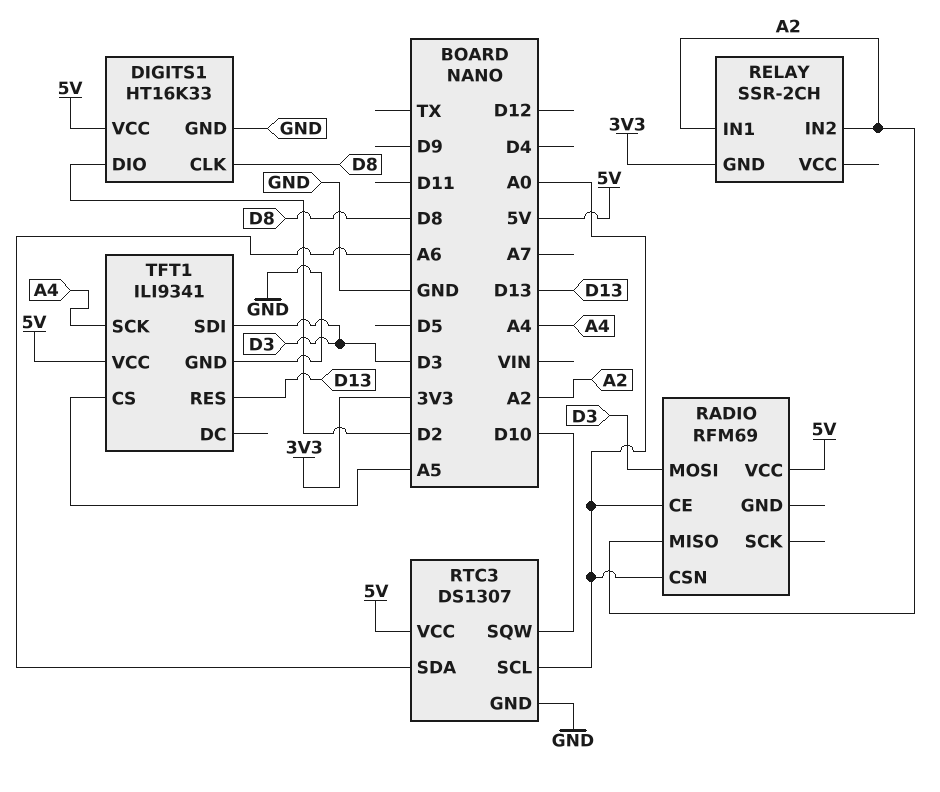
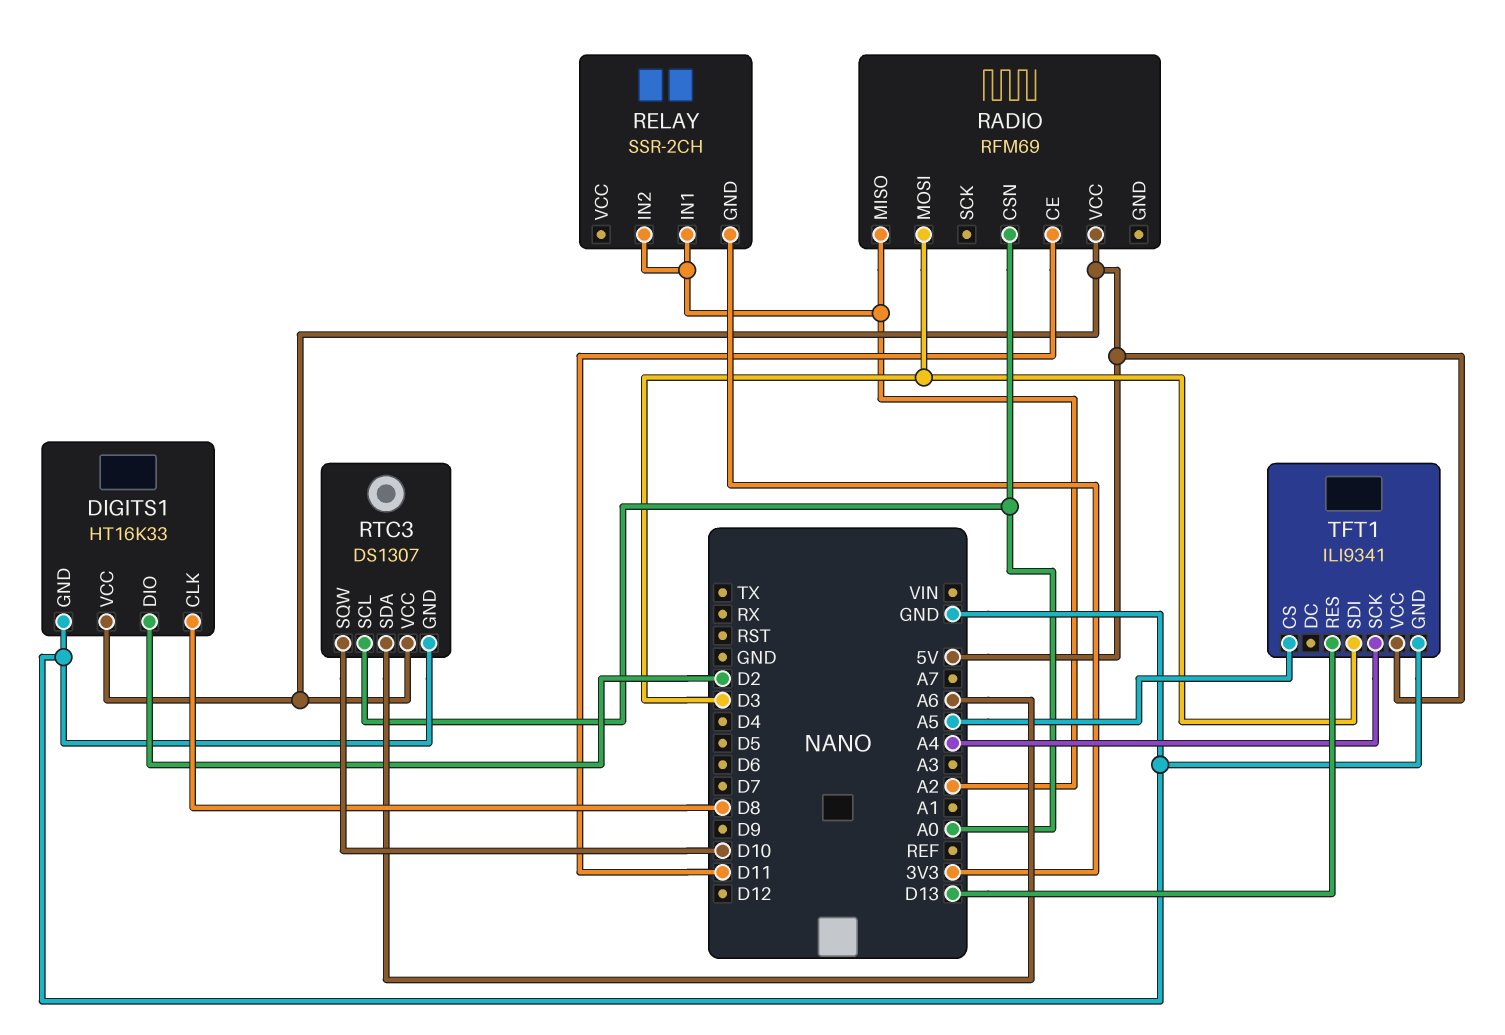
RADIO pin CE: A0 -> D11

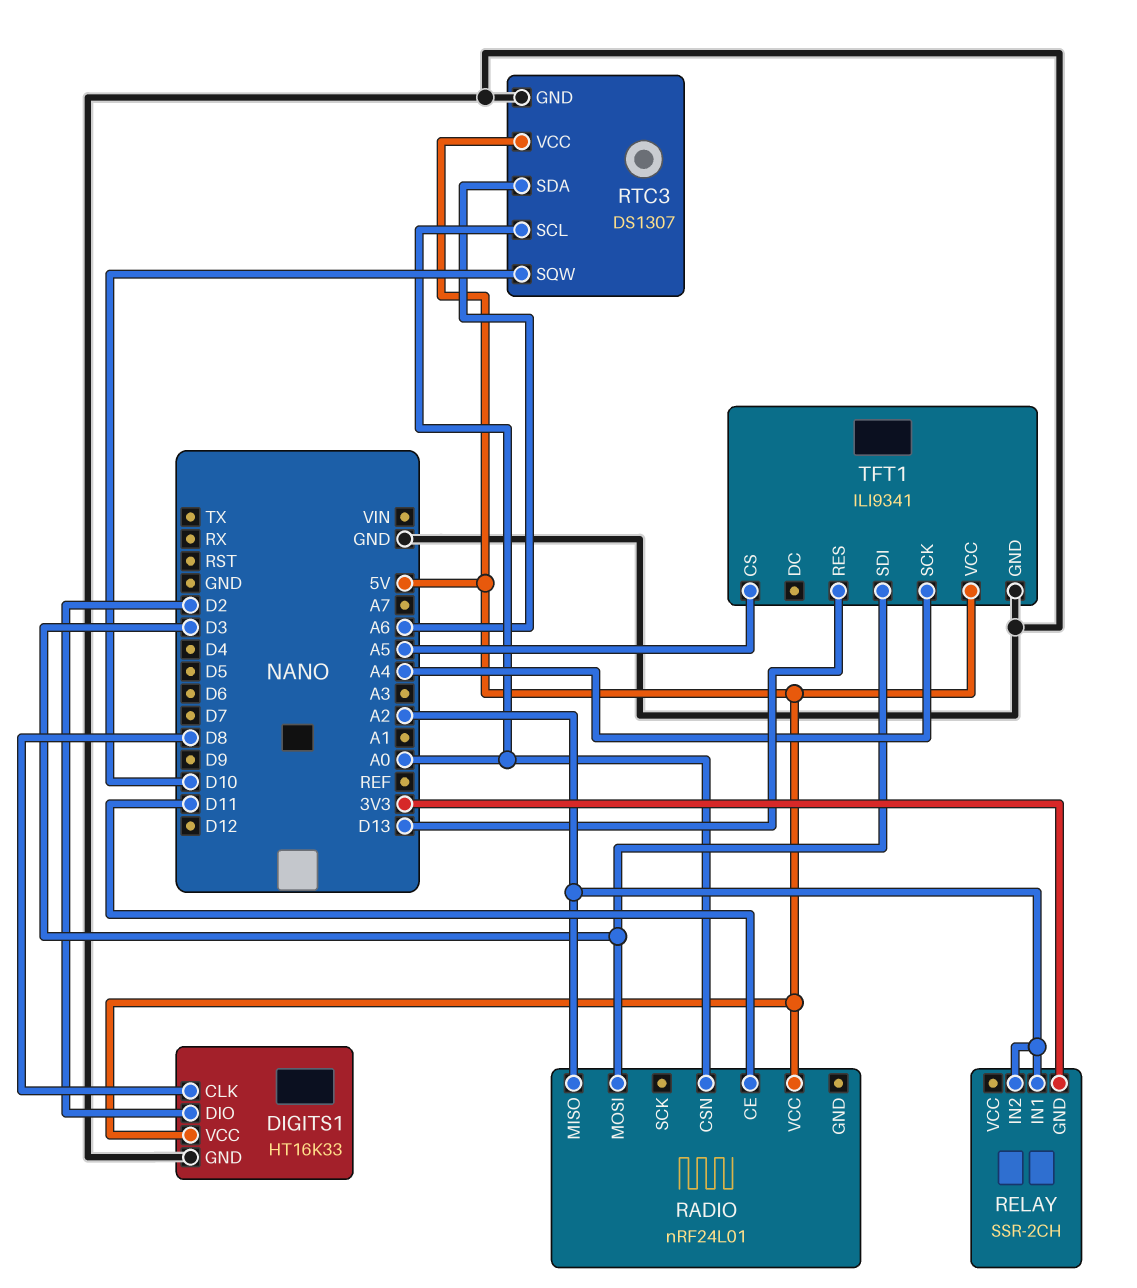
RADIO: RFM69 -> nRF24L01

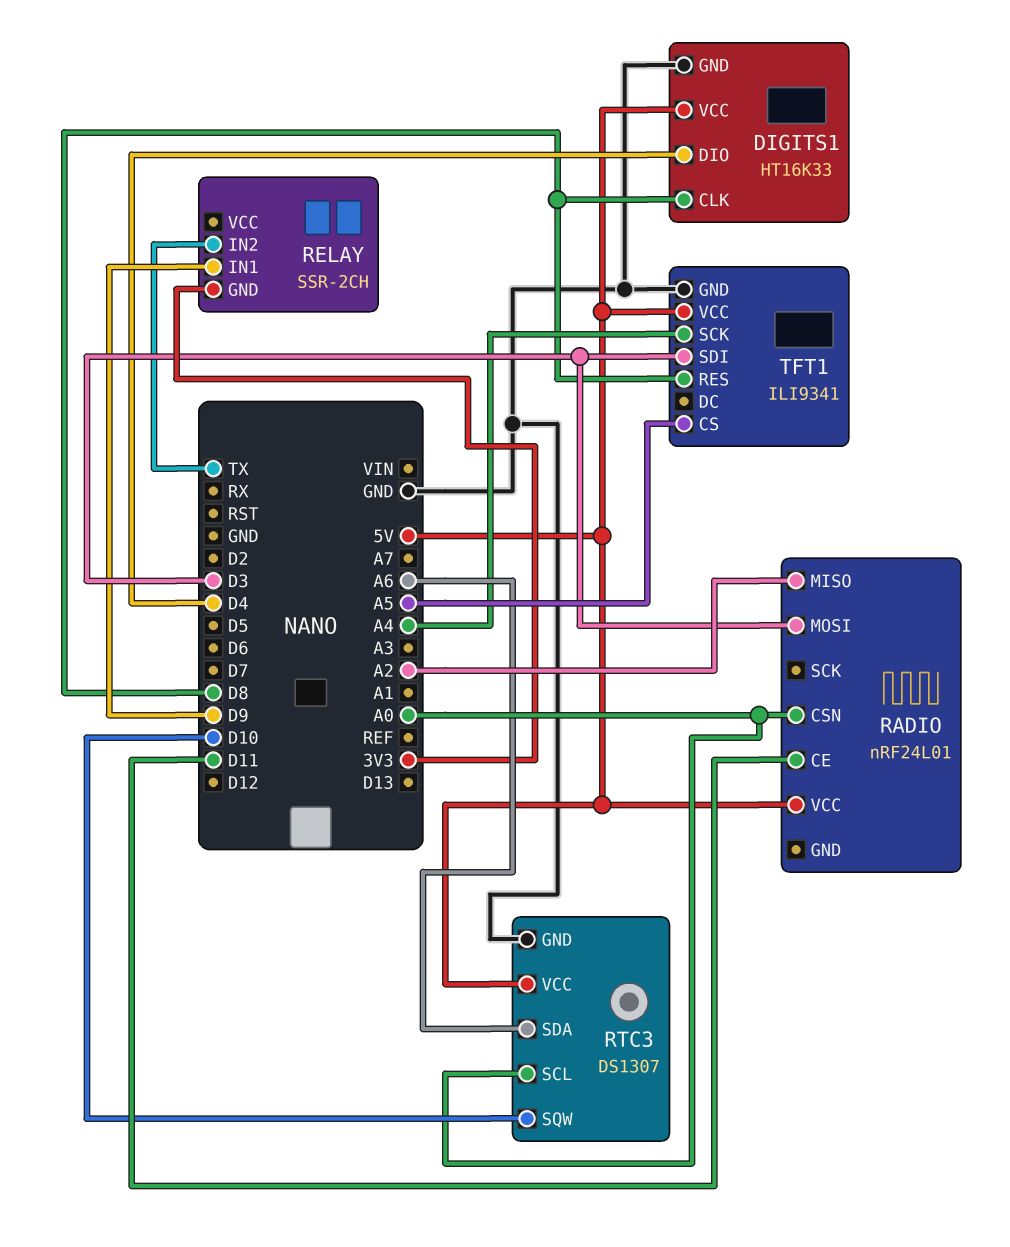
DIGITS1 pin DIO: D2 -> D4
RELAY pin IN1: A2 -> D9
RELAY pin IN2: A2 -> TX
TFT1 pin RES: D13 -> D8

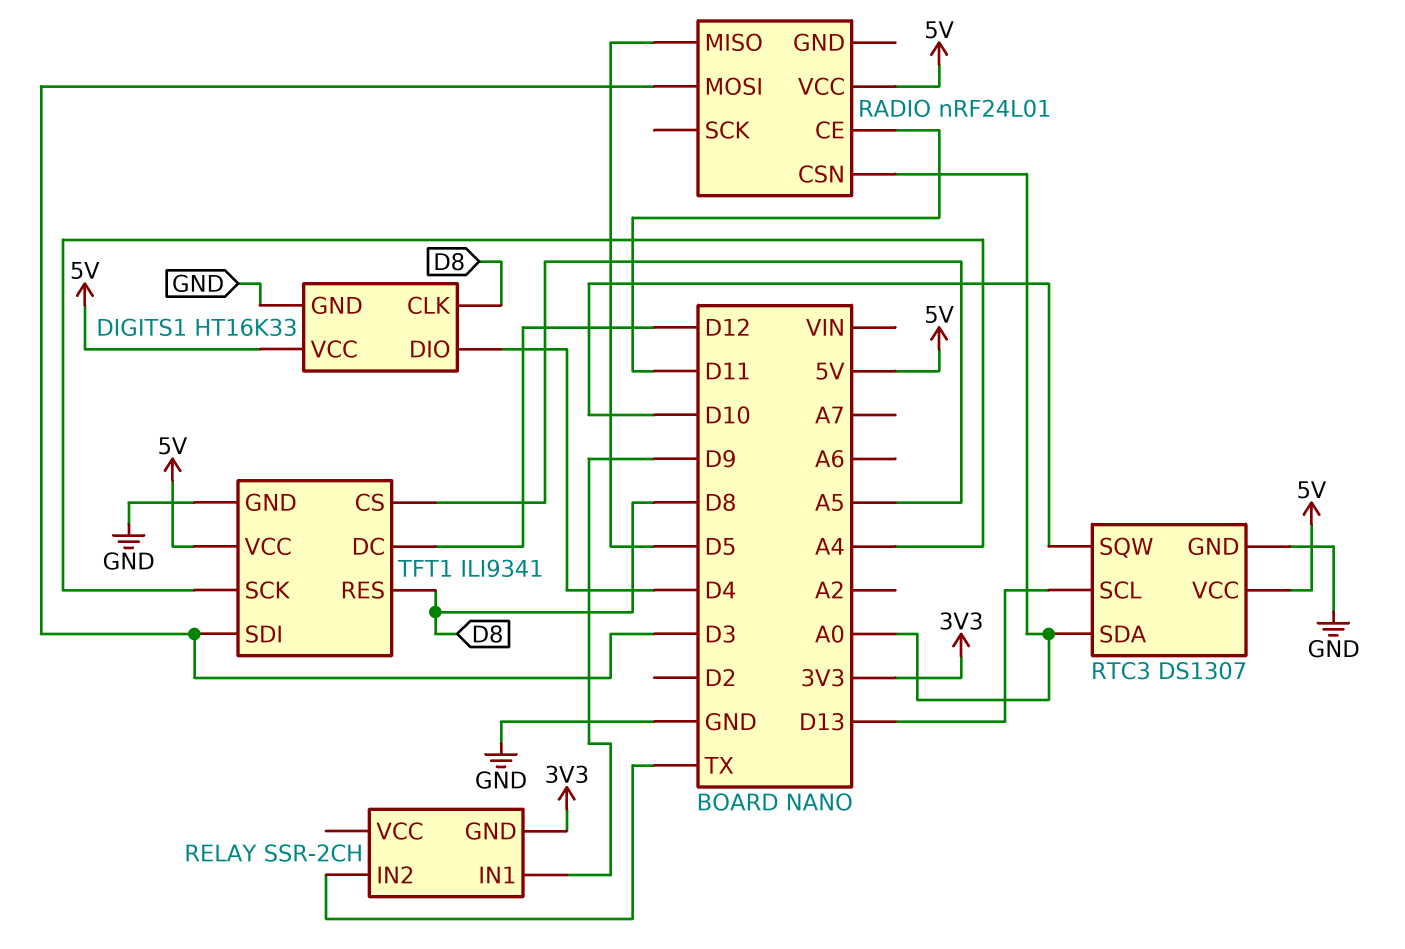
RADIO pin MISO: A2 -> D5
RTC3 pin SCL: A0 -> D13
RTC3 pin SDA: A6 -> A0
TFT1 pin DC: none -> D12

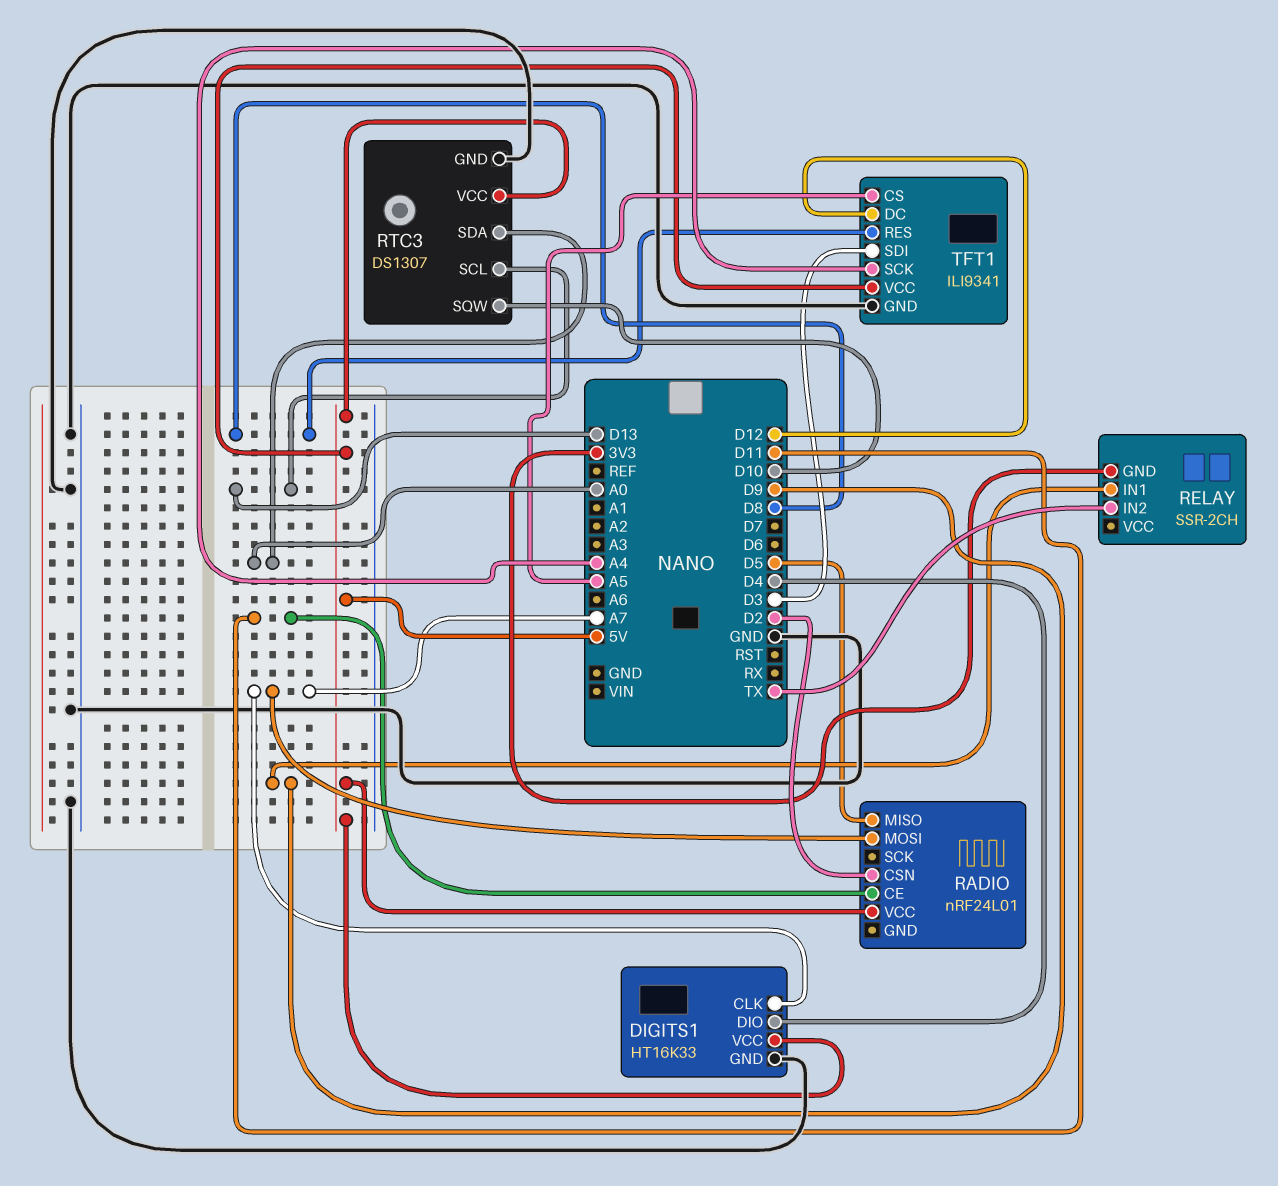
DIGITS1 pin CLK: D8 -> A7
RADIO pin CSN: A0 -> D2
RADIO pin MOSI: D3 -> A7

